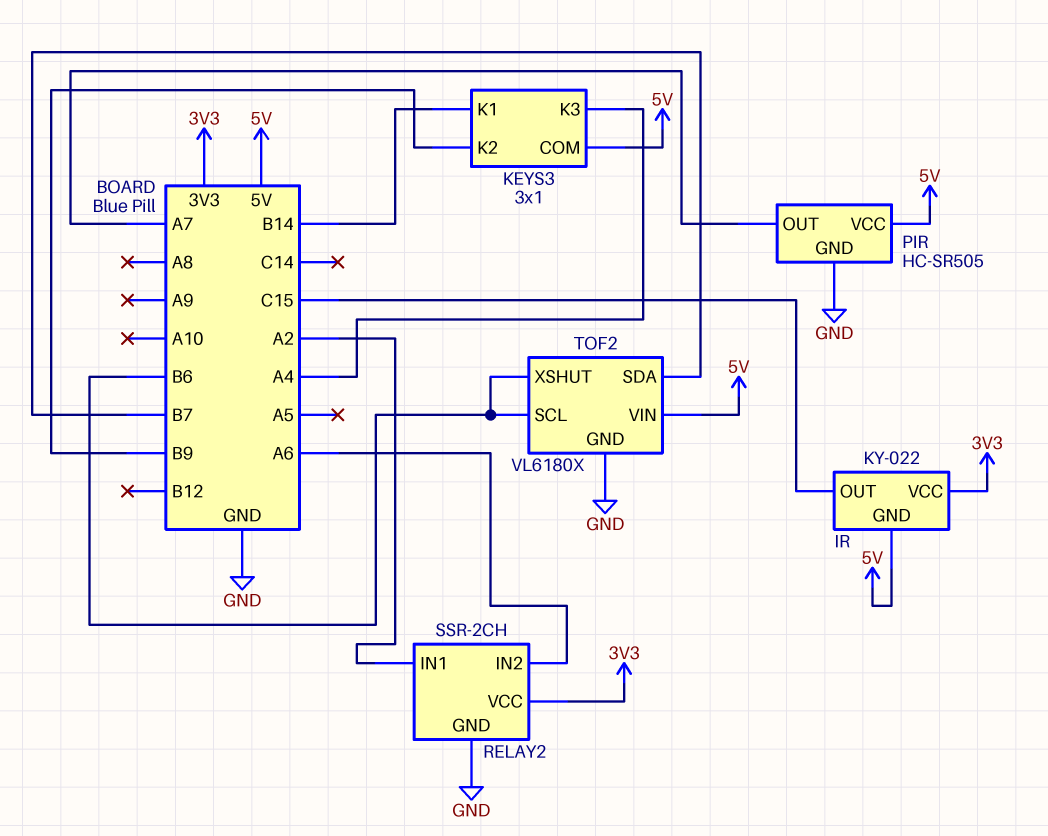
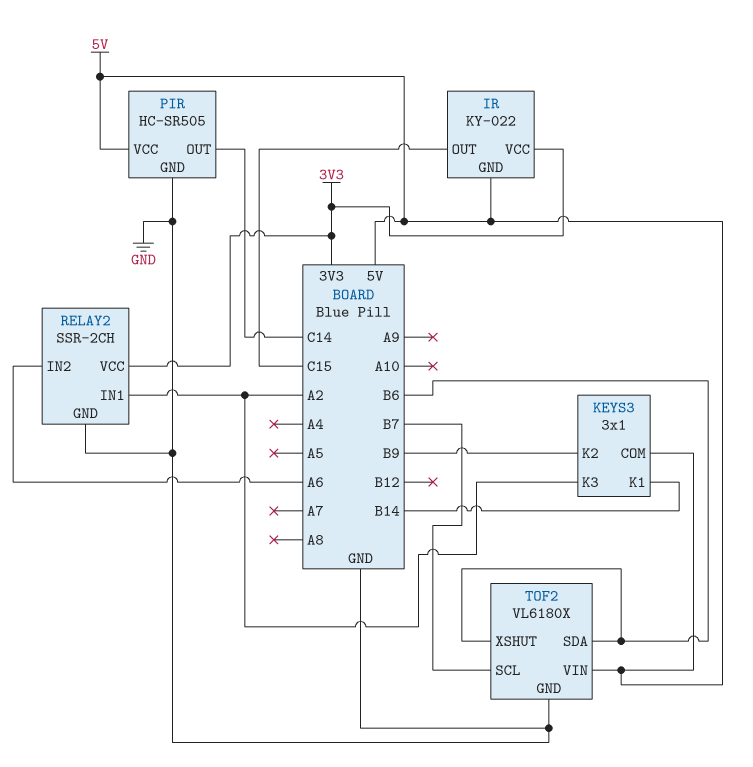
KEYS3 pin K3: A4 -> A2
PIR pin OUT: A7 -> C14
TOF2 pin SCL: B6 -> B7
TOF2 pin SDA: B7 -> B6

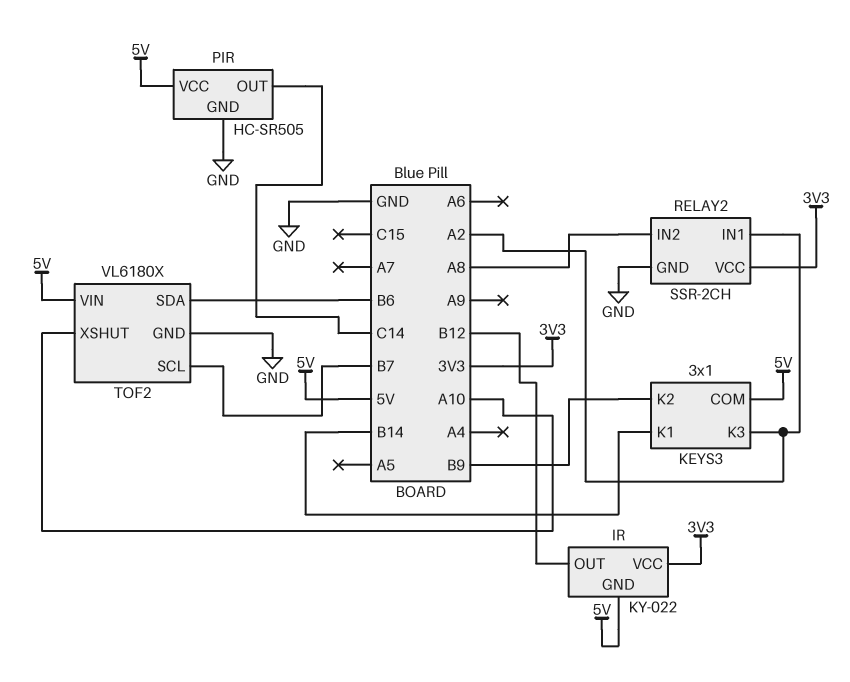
IR pin OUT: C15 -> B12
RELAY2 pin IN2: A6 -> A8
TOF2 pin XSHUT: B6 -> A10

